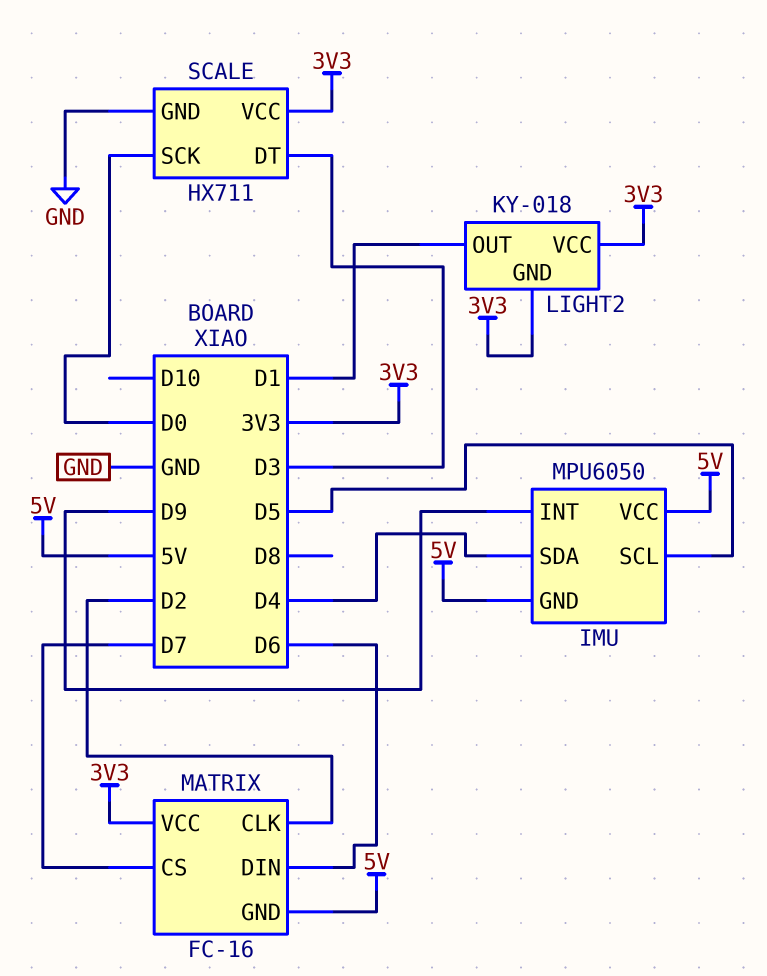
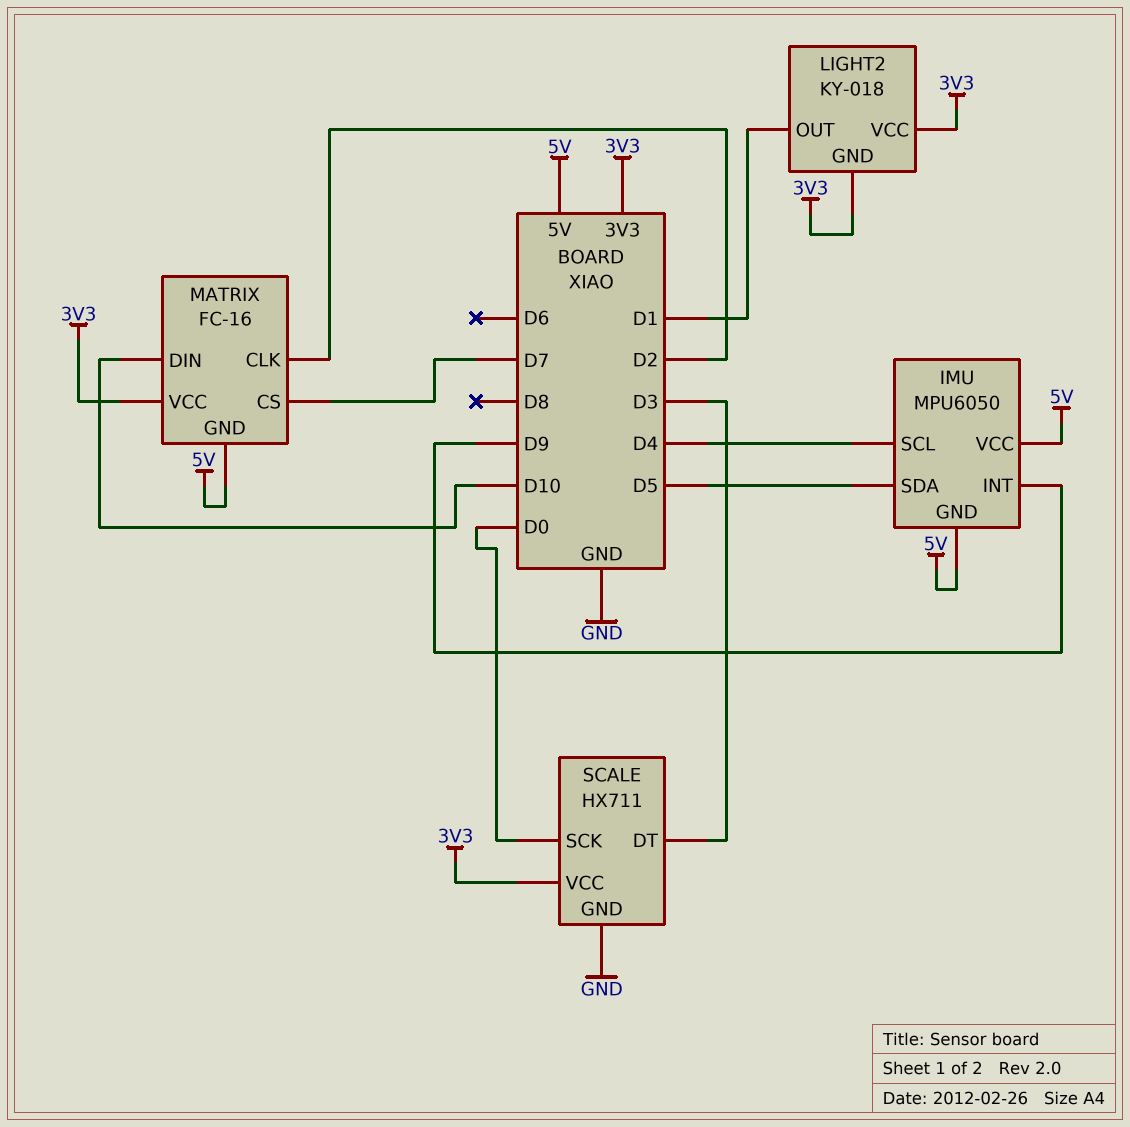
IMU pin SCL: D5 -> D4
IMU pin SDA: D4 -> D5
MATRIX pin DIN: D6 -> D10

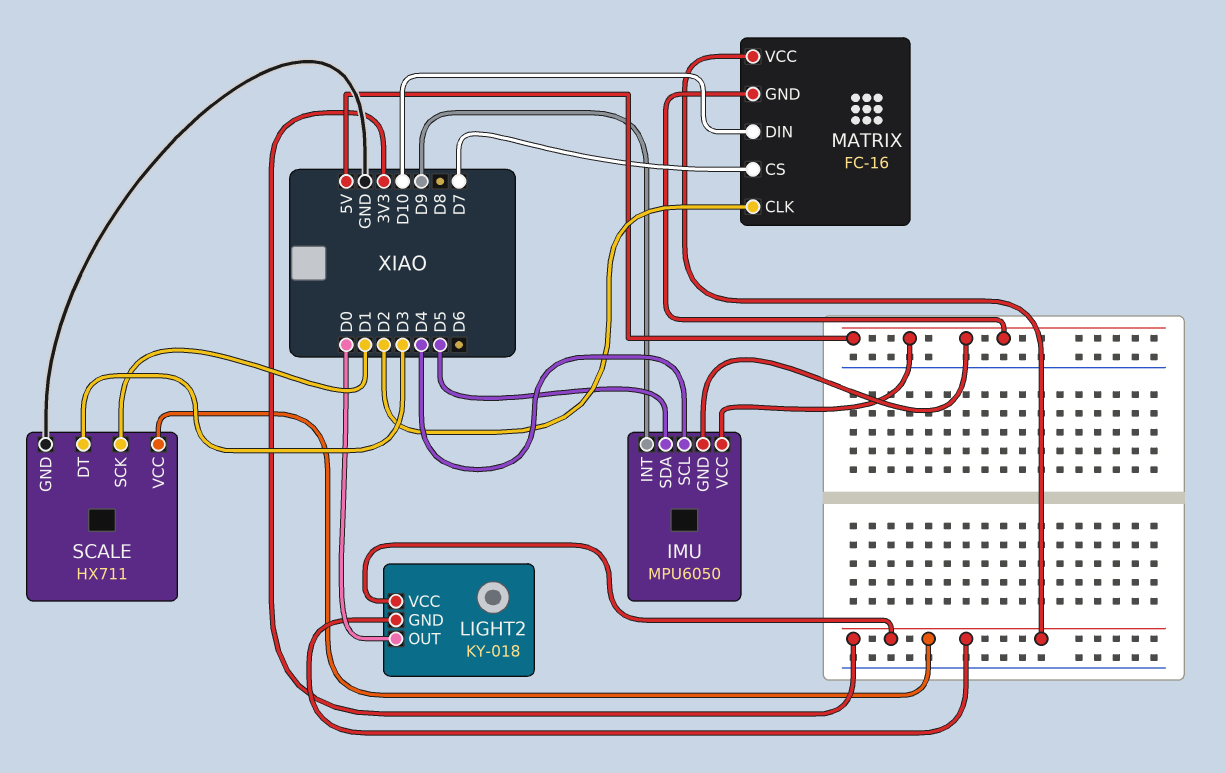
LIGHT2 pin OUT: D1 -> D0
SCALE pin SCK: D0 -> D1

